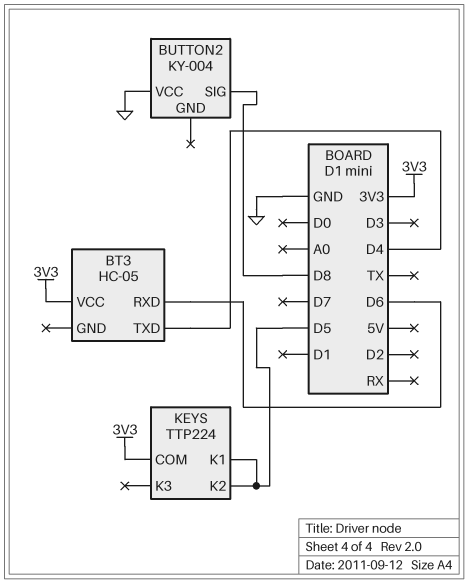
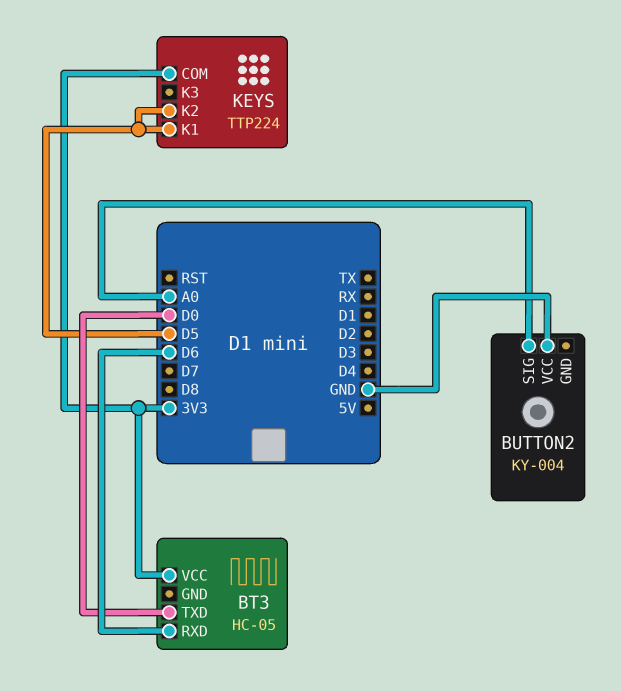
BT3 pin TXD: D4 -> D0
BUTTON2 pin SIG: D8 -> A0

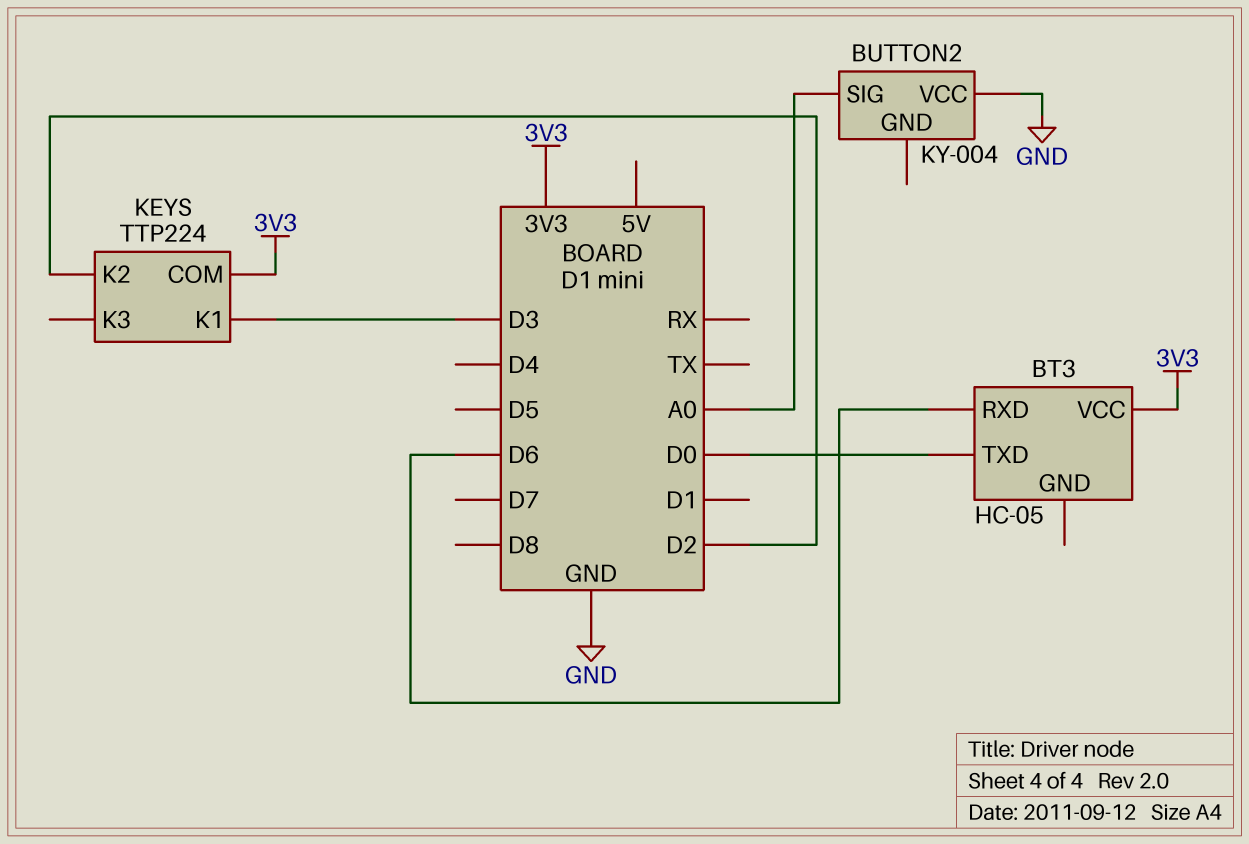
KEYS pin K1: D5 -> D3
KEYS pin K2: D5 -> D2

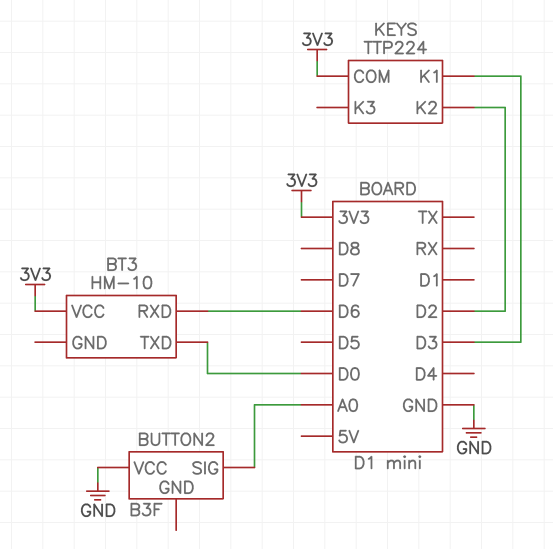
BT3: HC-05 -> HM-10
BUTTON2: KY-004 -> B3F

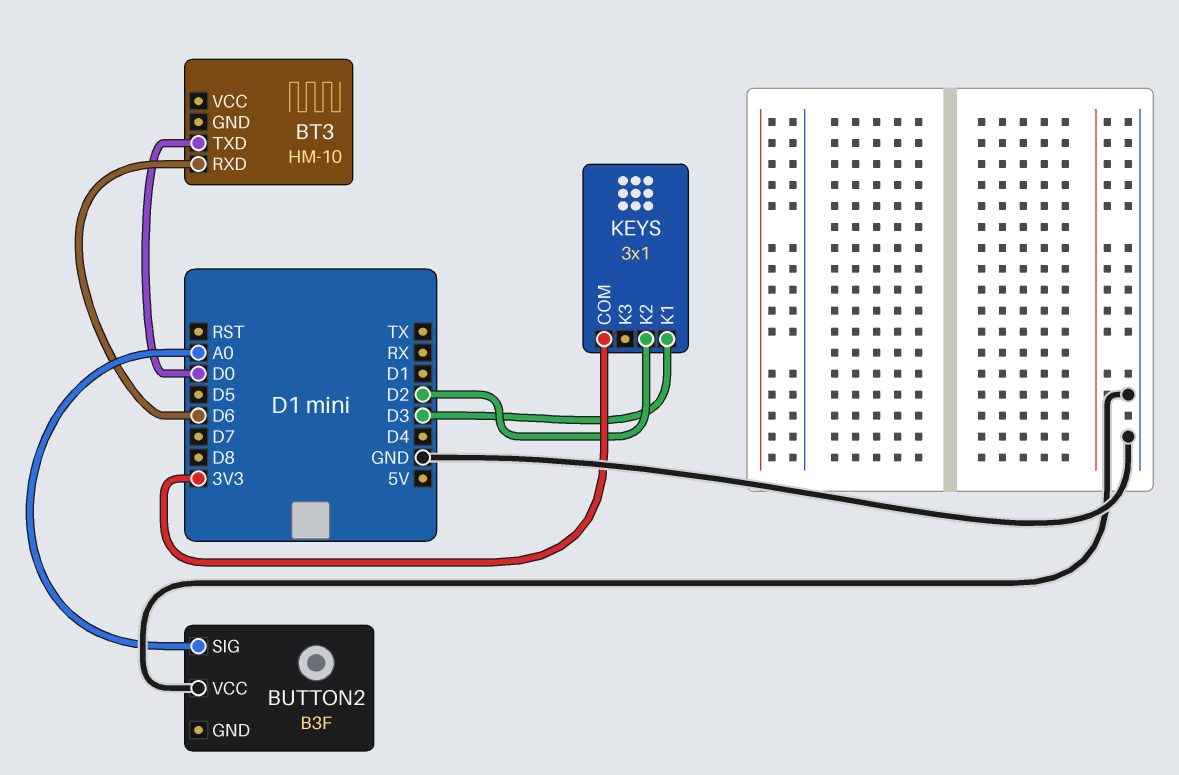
BT3 pin VCC: 3V3 -> none
KEYS: TTP224 -> 3x1

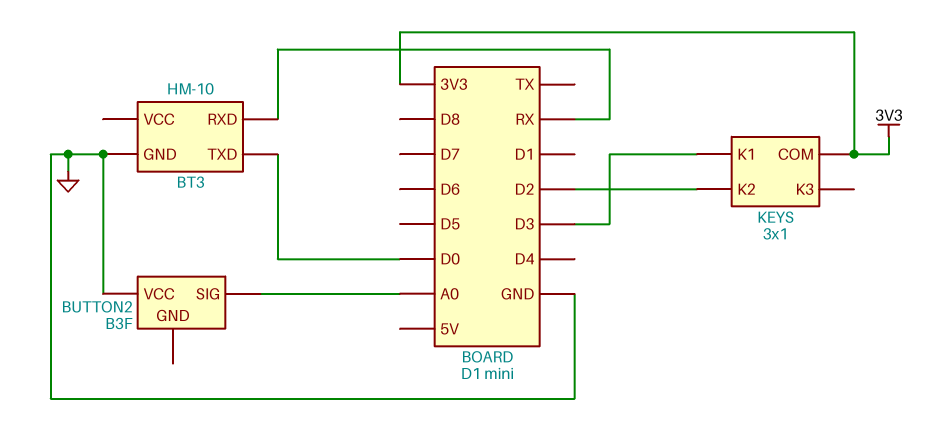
BT3 pin GND: none -> GND
BT3 pin RXD: D6 -> RX

